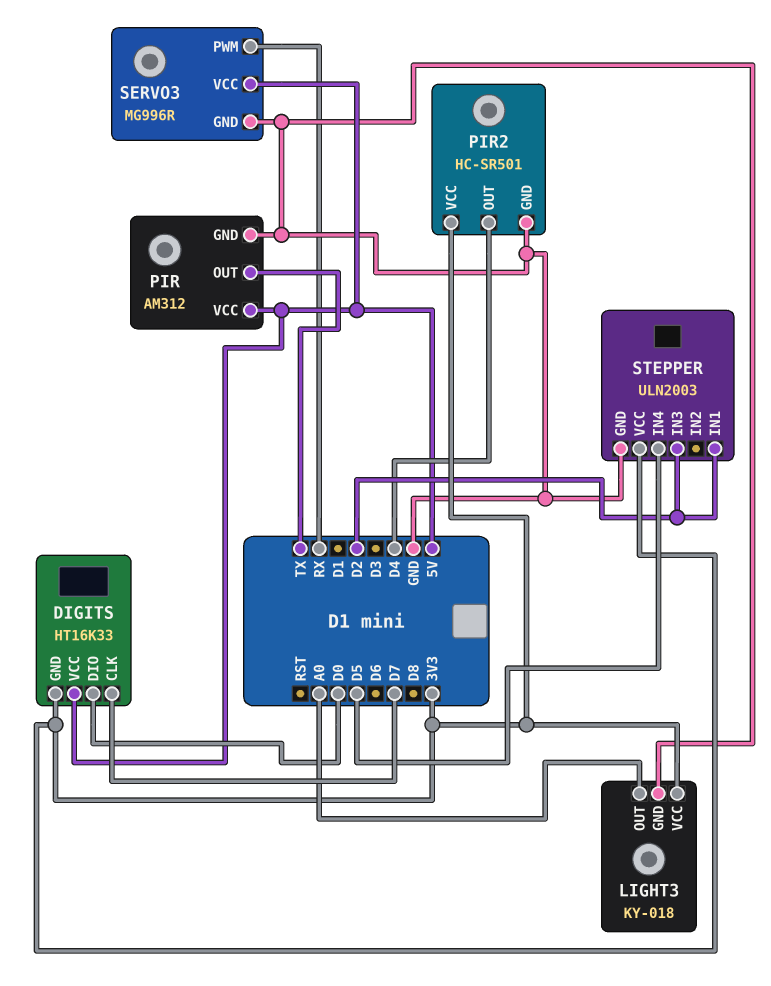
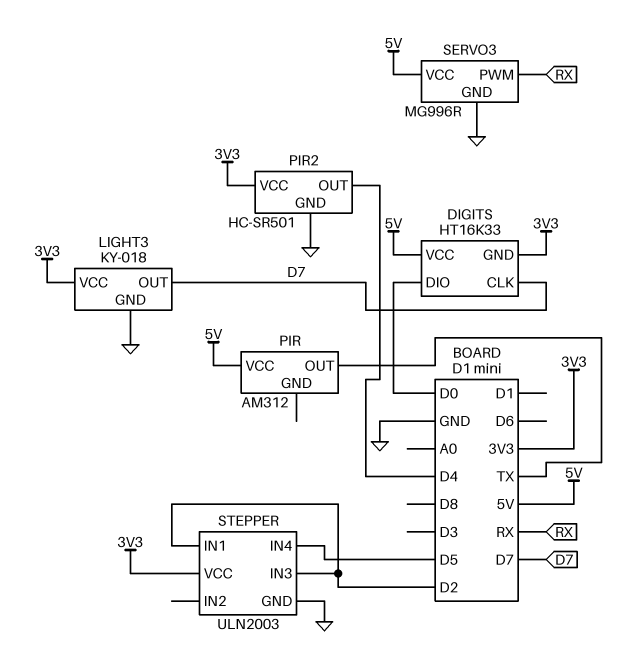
LIGHT3 pin OUT: A0 -> D7
PIR pin GND: GND -> none

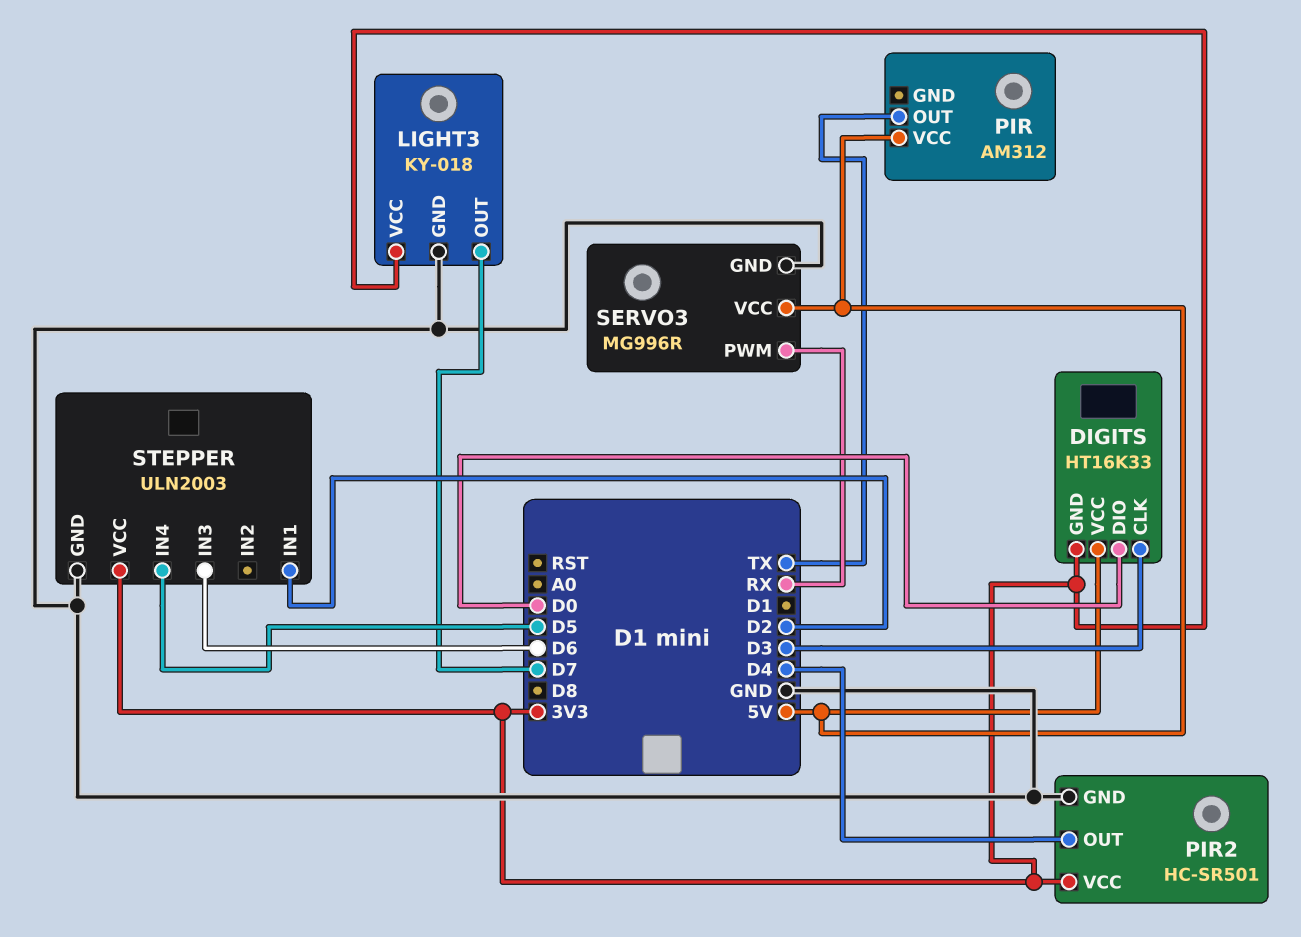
DIGITS pin CLK: D7 -> D3
STEPPER pin IN3: D2 -> D6

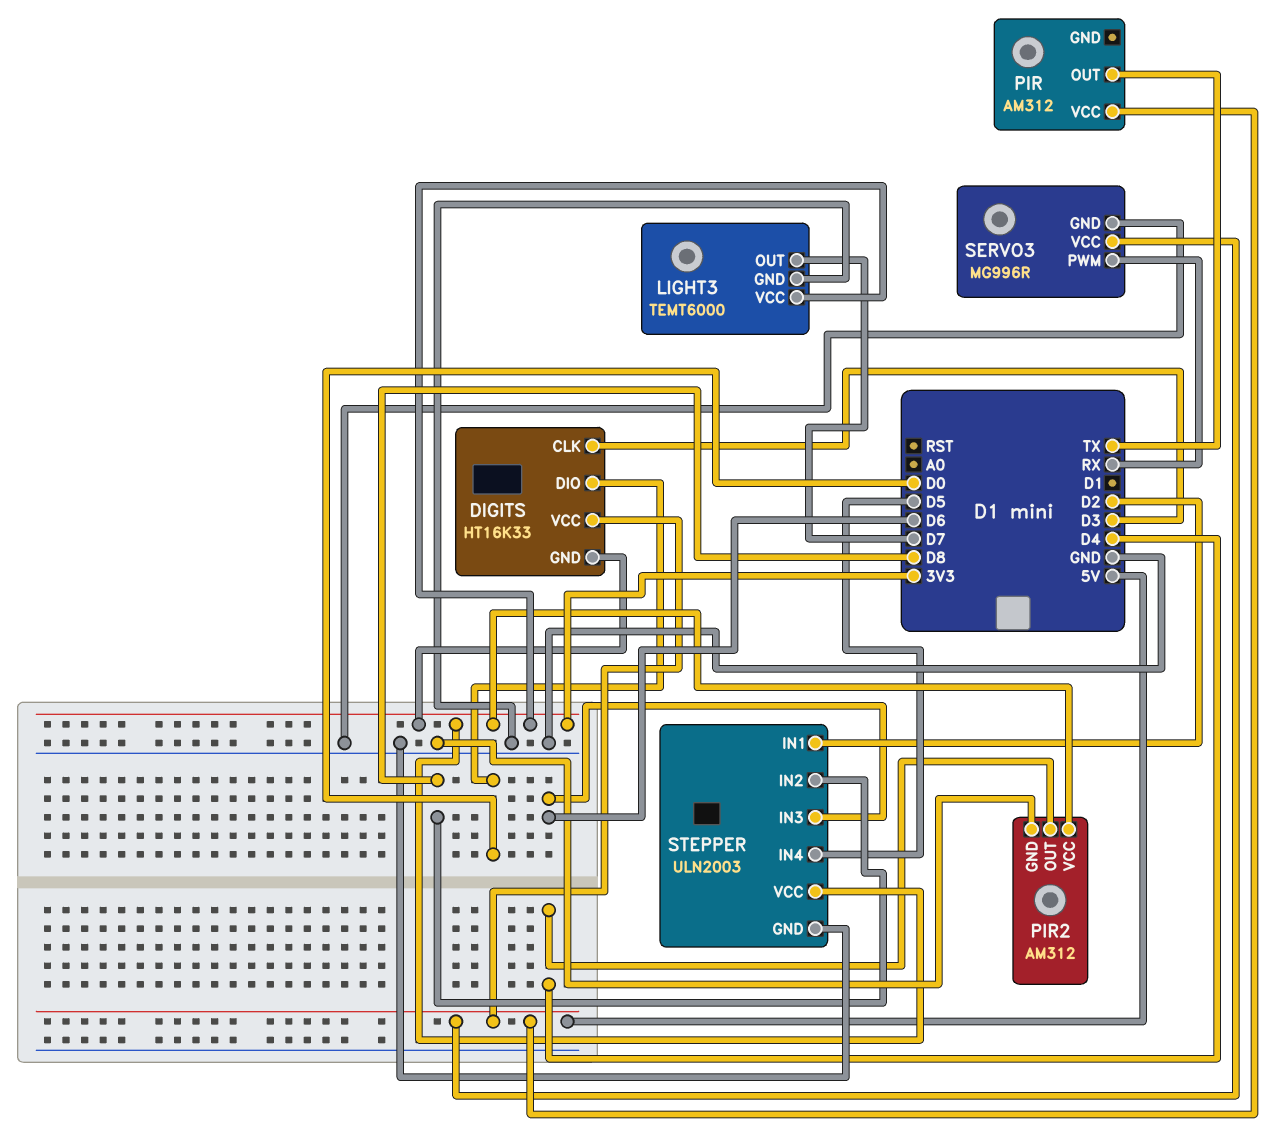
LIGHT3: KY-018 -> TEMT6000
PIR2: HC-SR501 -> AM312
STEPPER pin IN2: none -> D8

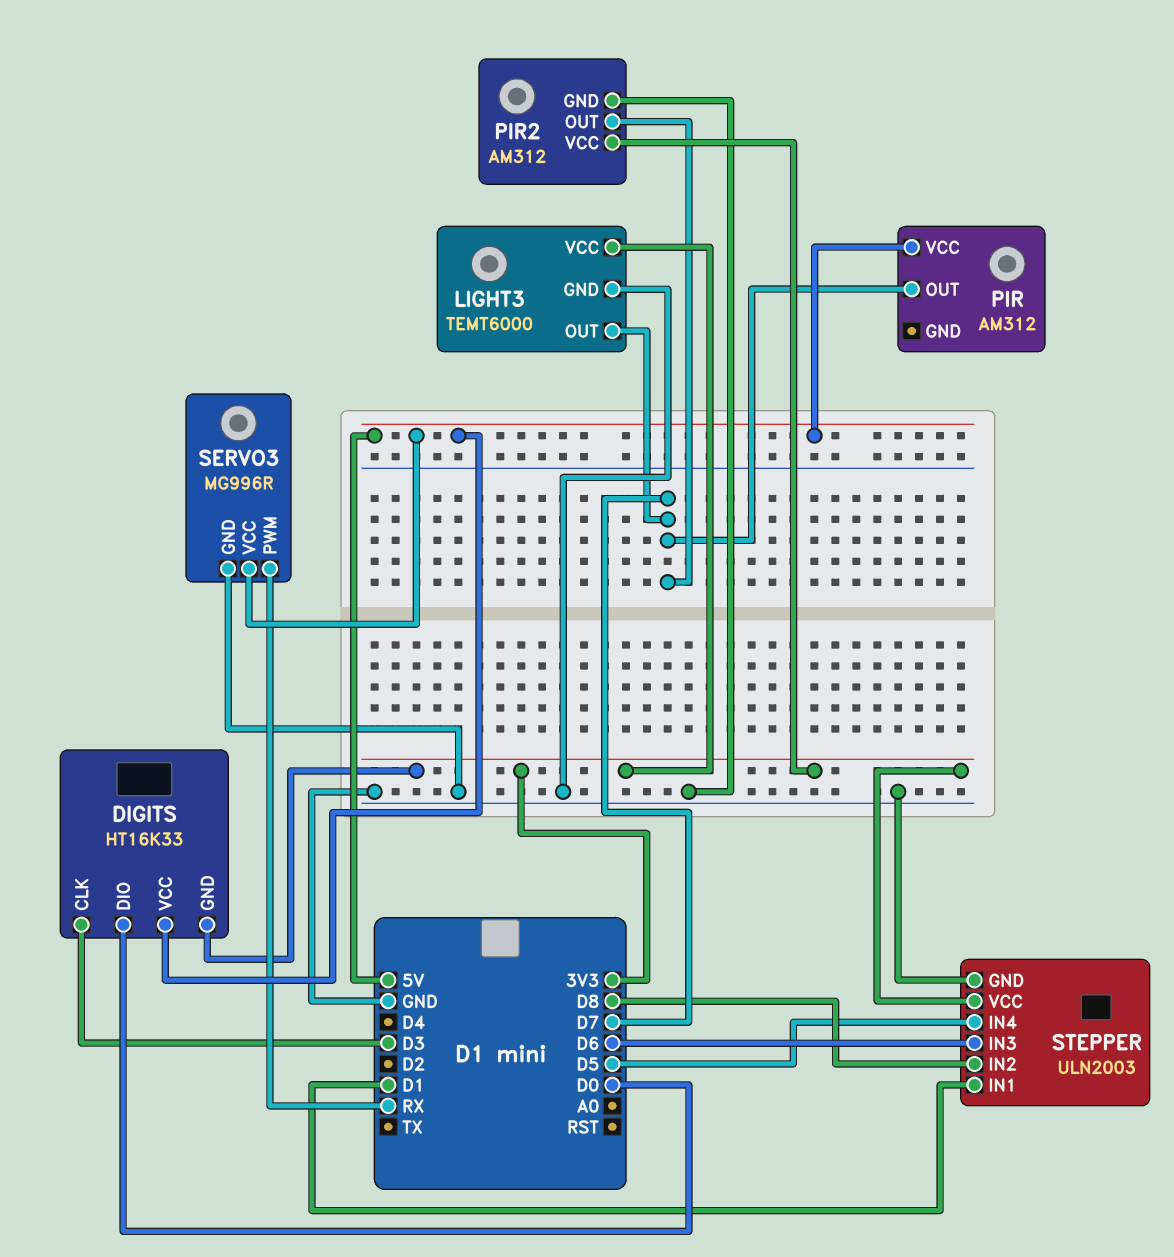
PIR pin OUT: TX -> D7
PIR2 pin OUT: D4 -> D7
STEPPER pin IN1: D2 -> D1

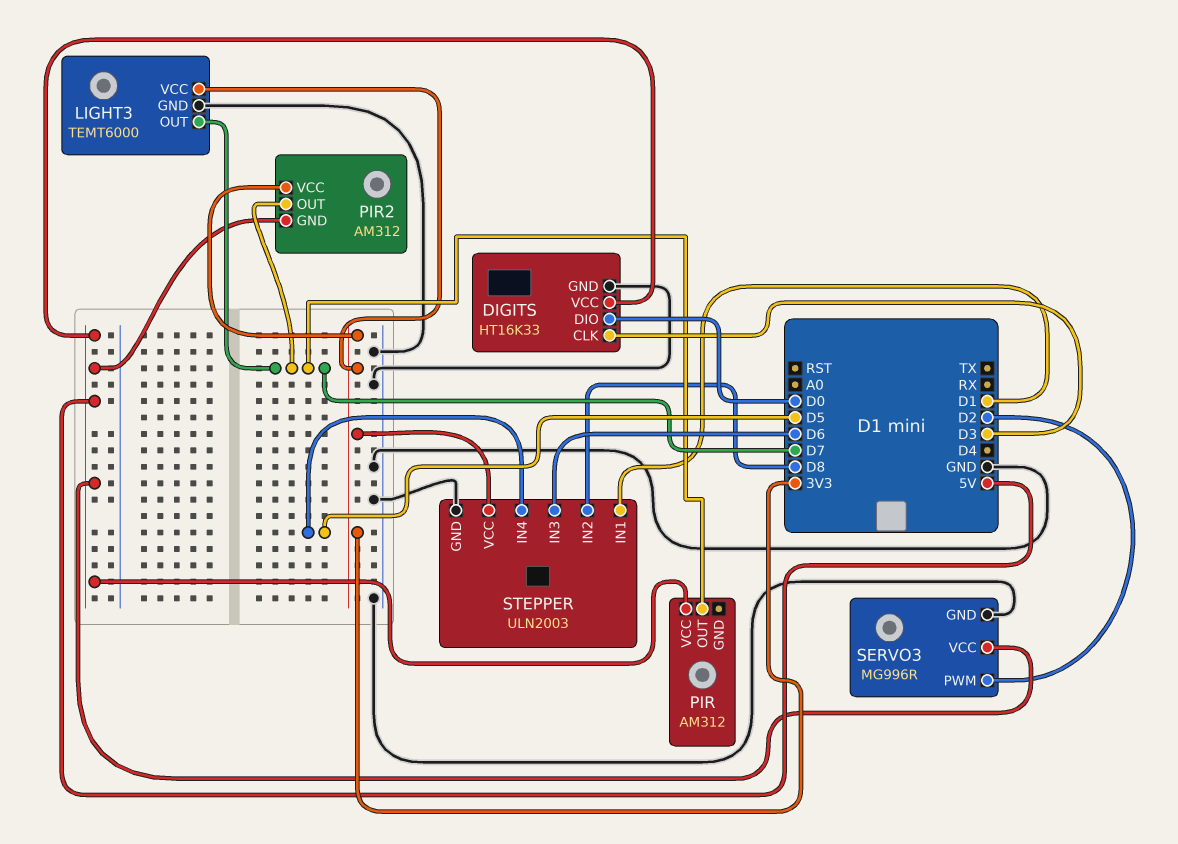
DIGITS pin GND: 3V3 -> GND
PIR2 pin GND: GND -> 5V
SERVO3 pin PWM: RX -> D2

